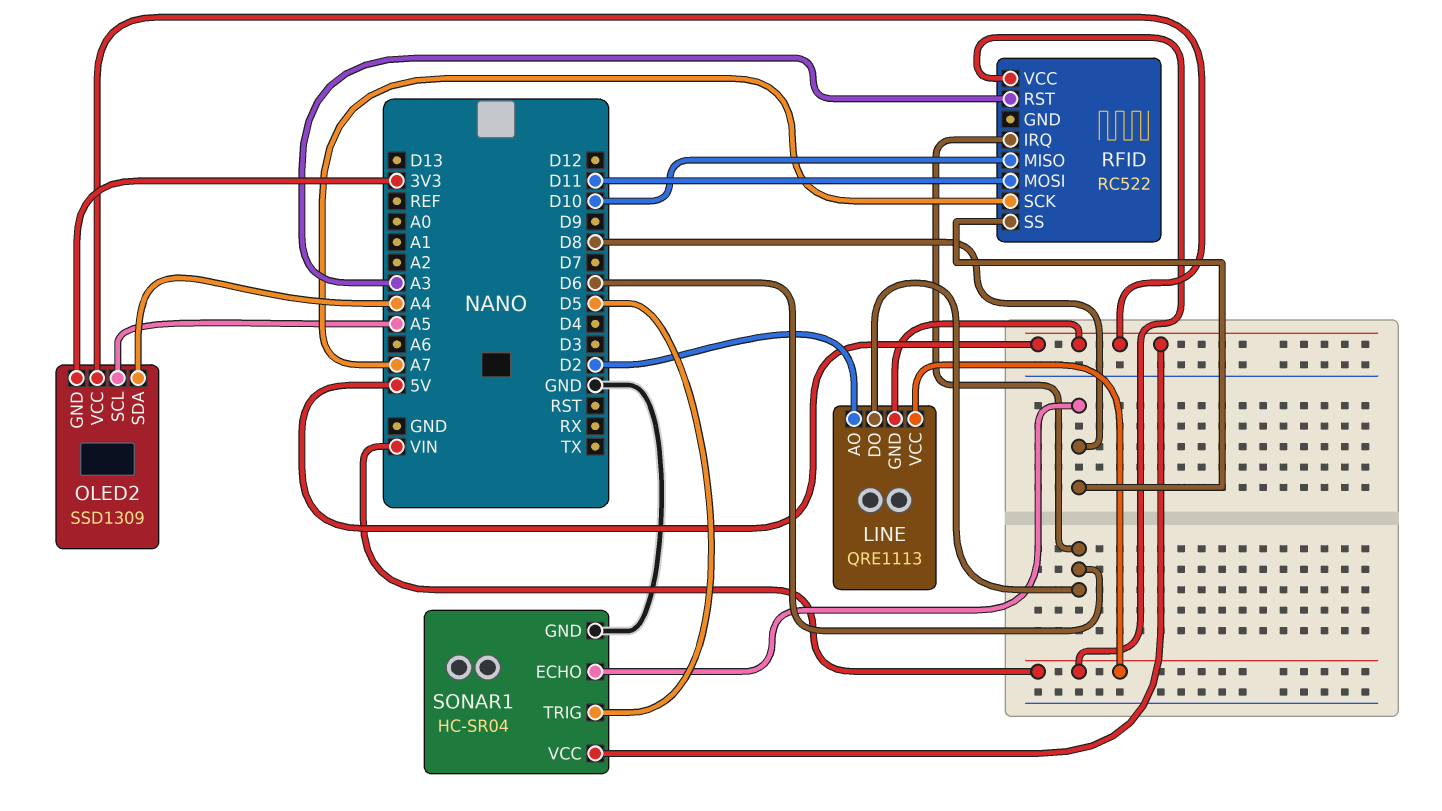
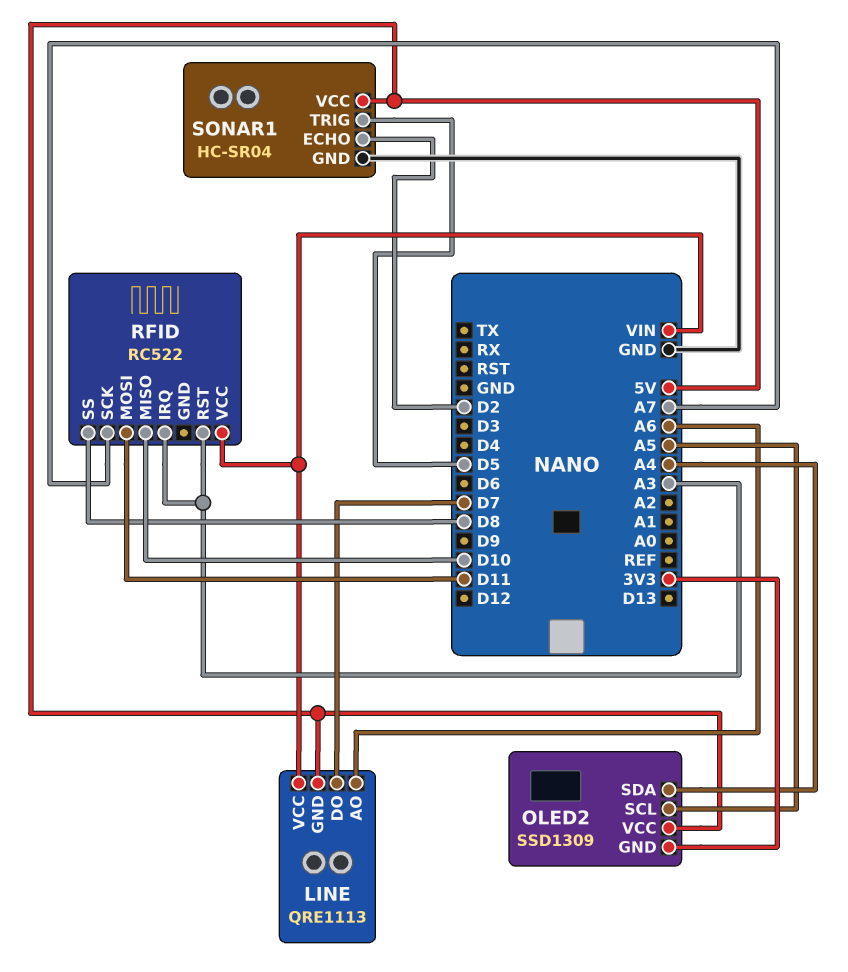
LINE pin AO: D2 -> A6
LINE pin DO: D6 -> D7
RFID pin IRQ: D6 -> A3
SONAR1 pin ECHO: D8 -> D2

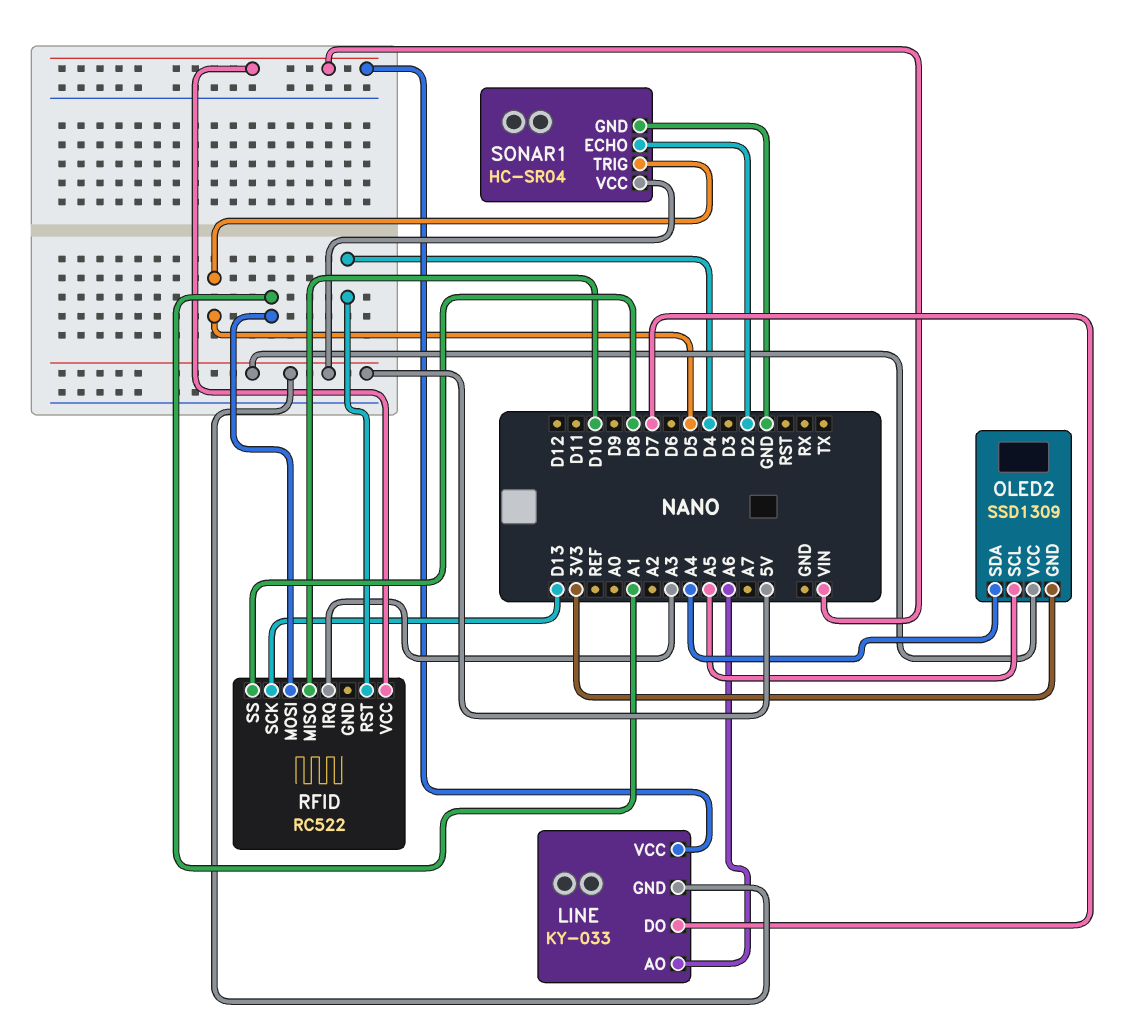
LINE: QRE1113 -> KY-033
RFID pin MOSI: D11 -> A1
RFID pin RST: A3 -> D4
RFID pin SCK: A7 -> D13

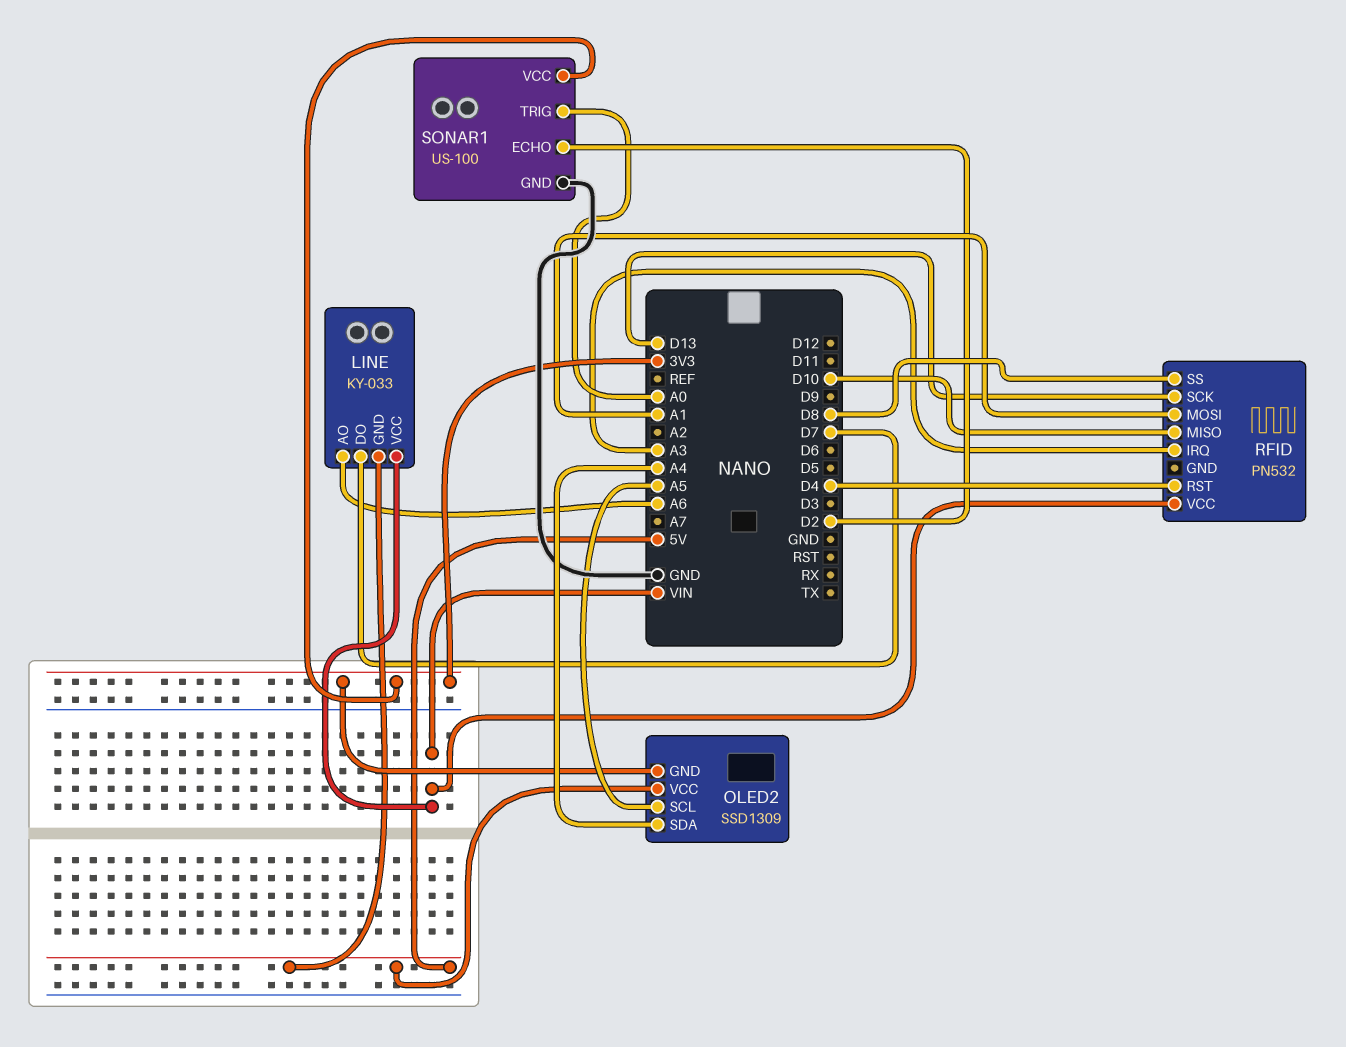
RFID: RC522 -> PN532
SONAR1: HC-SR04 -> US-100
SONAR1 pin TRIG: D5 -> A0
SONAR1 pin VCC: 5V -> 3V3

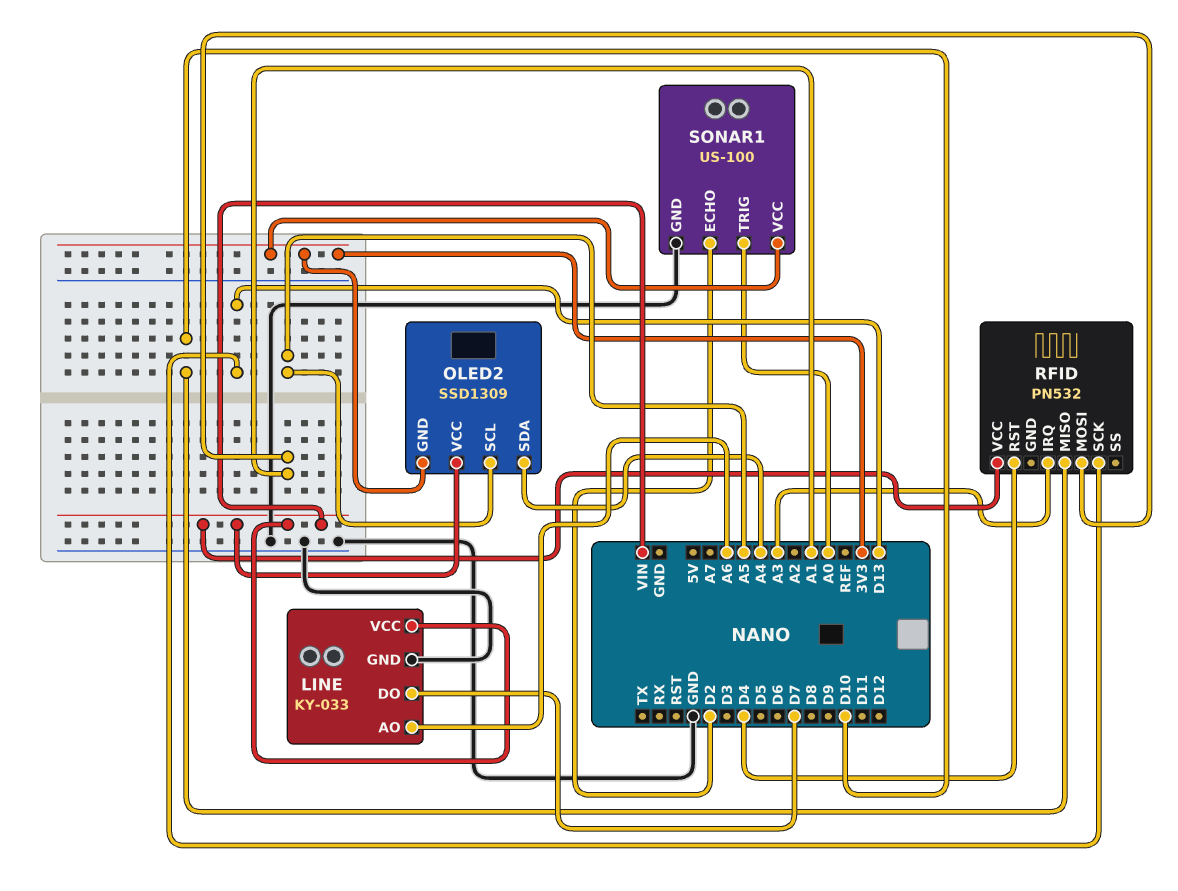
LINE pin GND: 5V -> GND
OLED2 pin VCC: 5V -> VIN
RFID pin SS: D8 -> none

